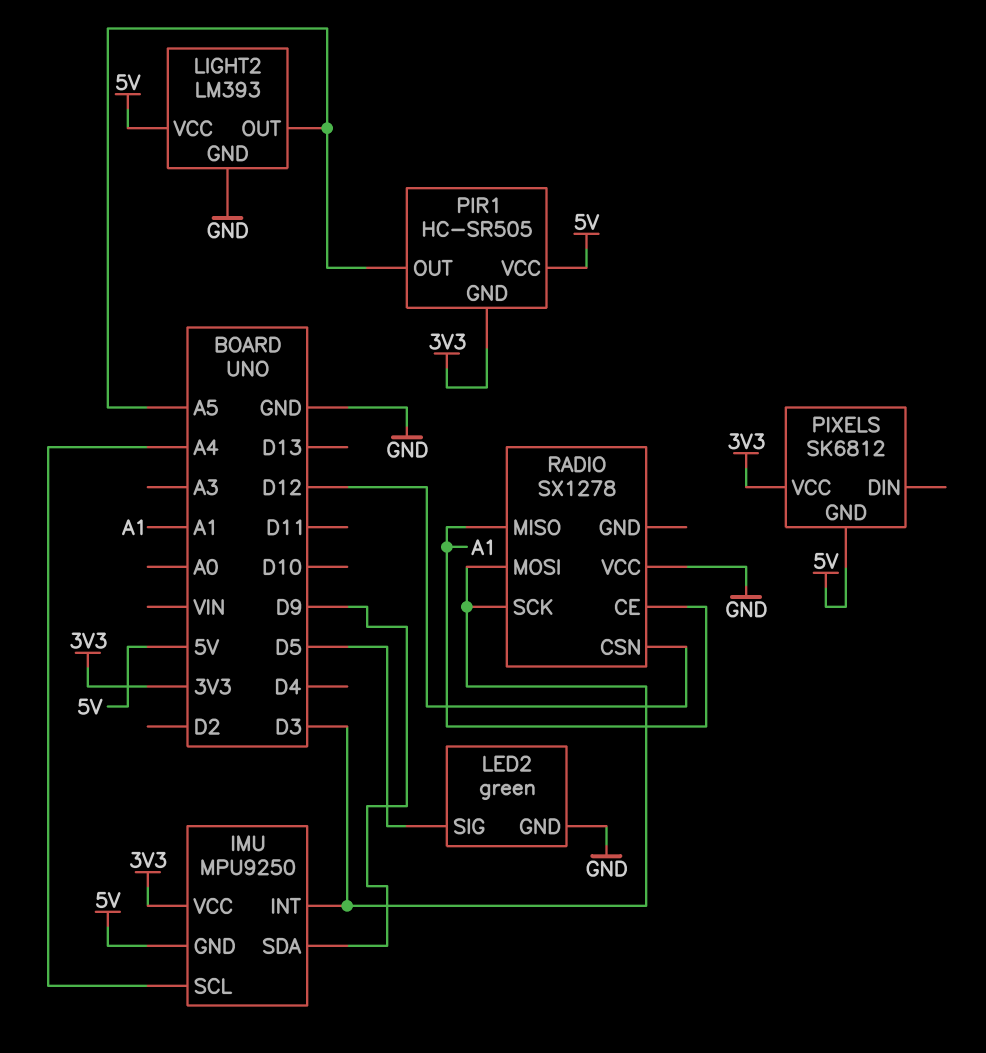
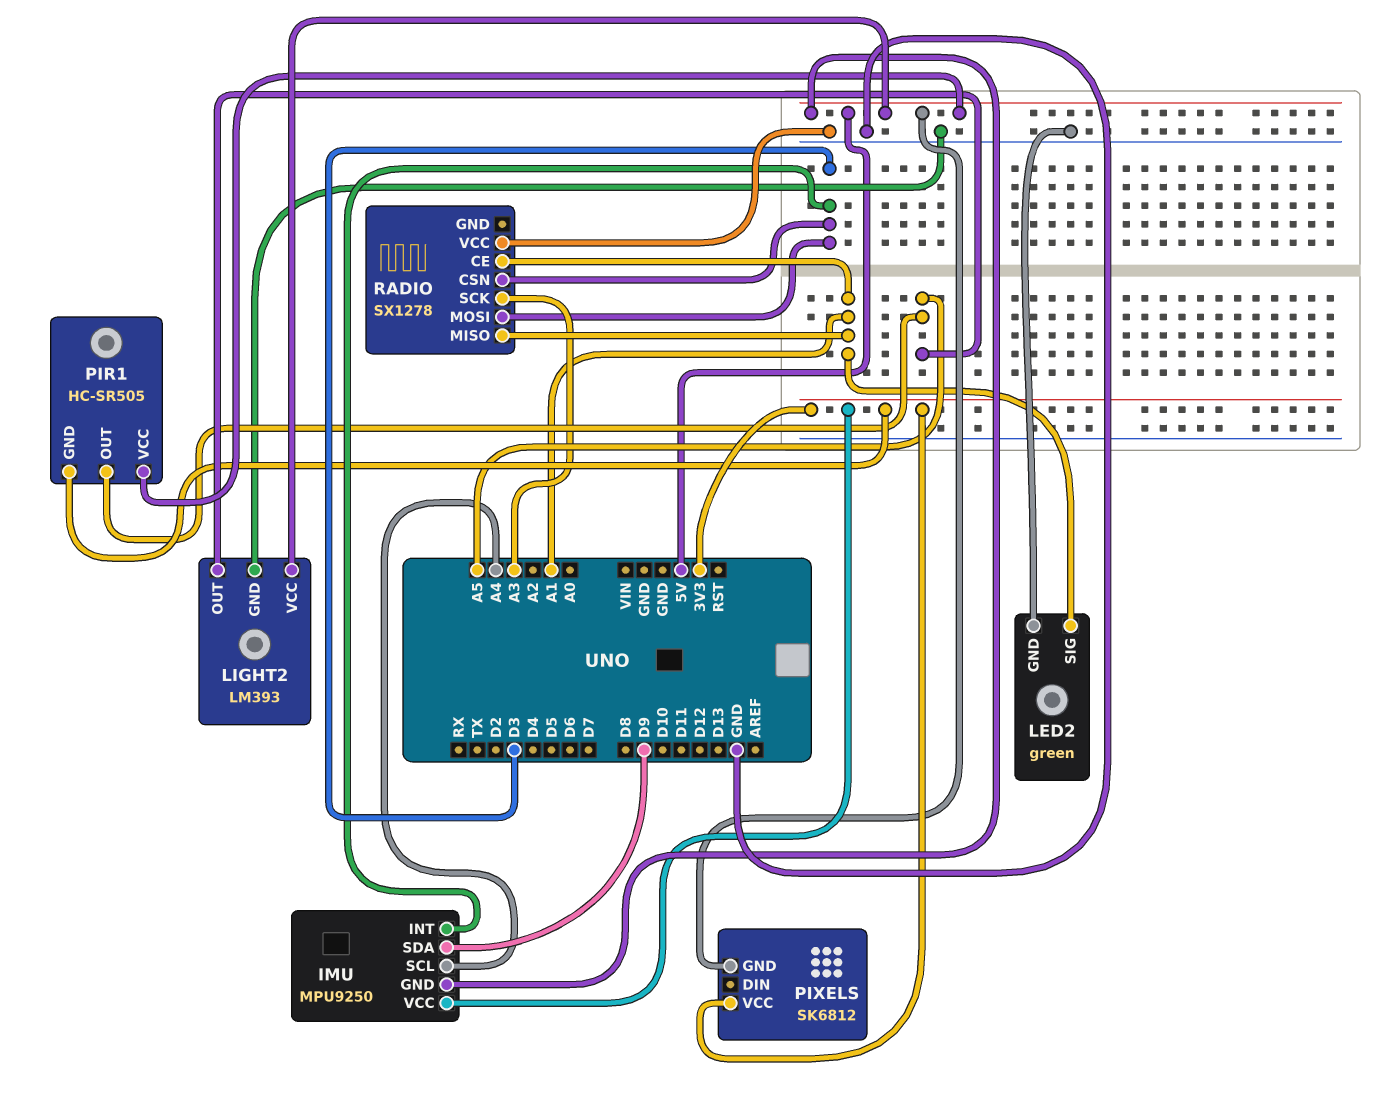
LED2 pin SIG: D5 -> A1
RADIO pin CSN: D12 -> D3
RADIO pin SCK: D3 -> A3

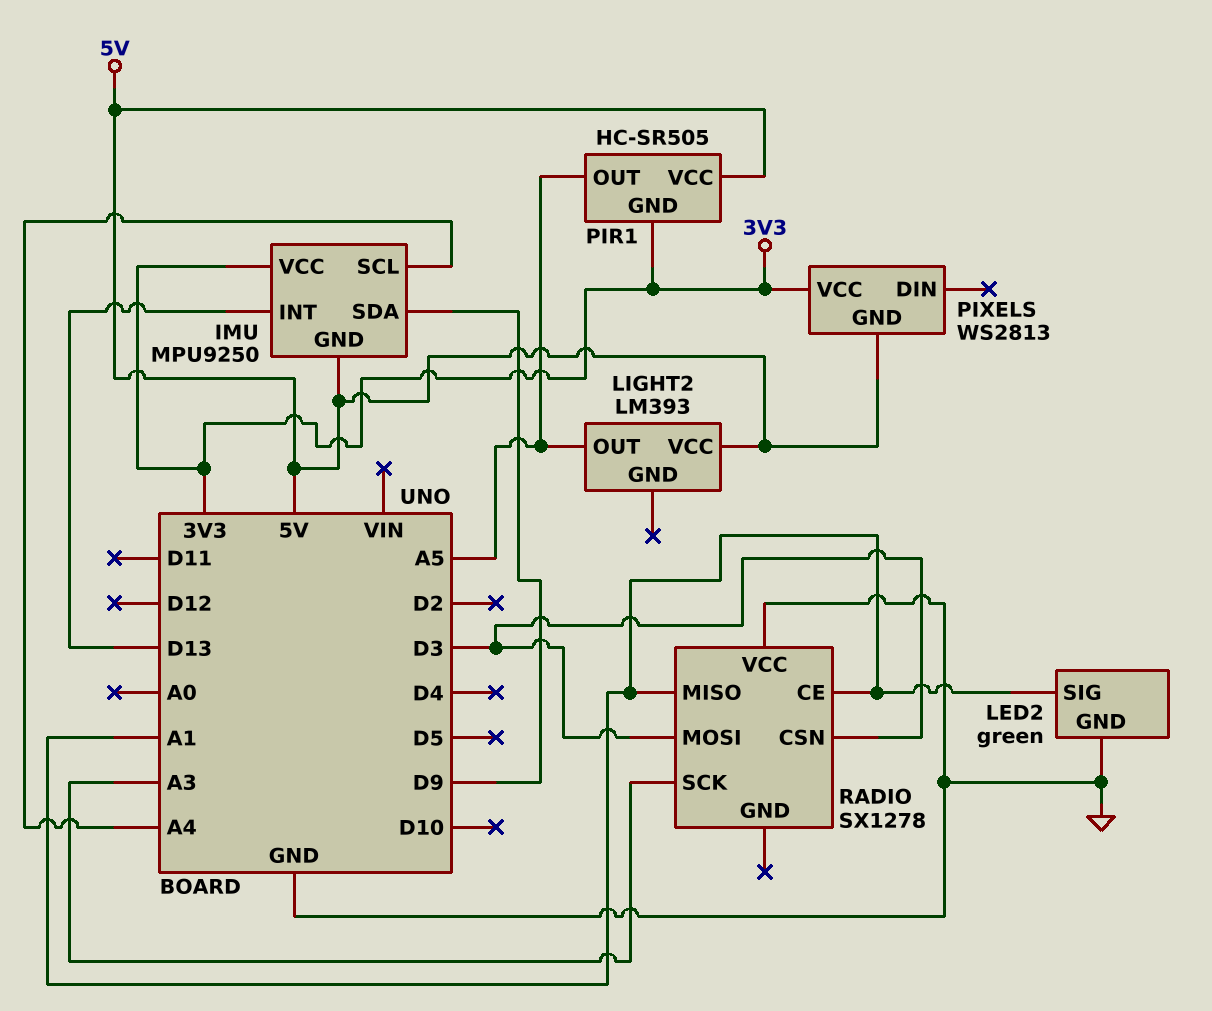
IMU pin INT: D3 -> D13
LIGHT2 pin GND: GND -> none
PIXELS: SK6812 -> WS2813

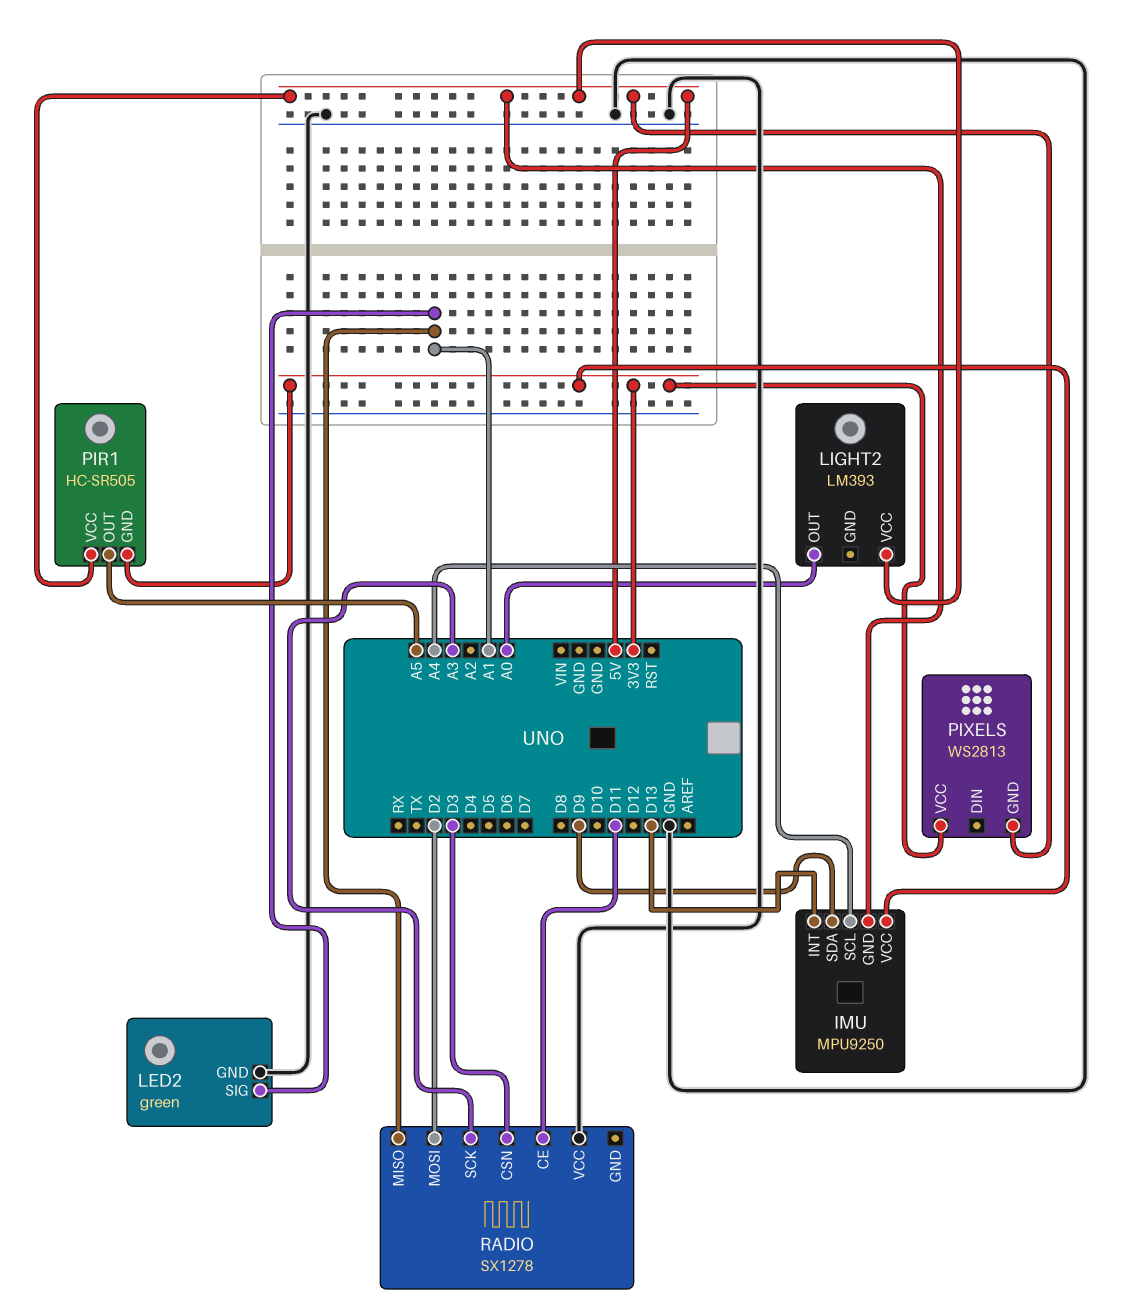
LIGHT2 pin OUT: A5 -> A0
RADIO pin CE: A1 -> D11
RADIO pin MOSI: D3 -> D2

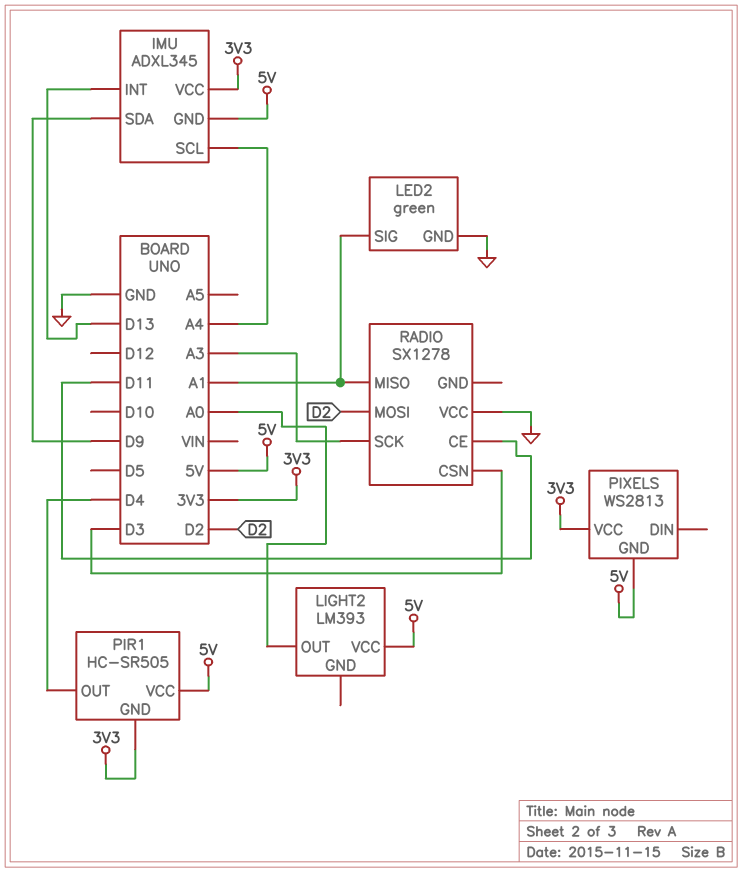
IMU: MPU9250 -> ADXL345
PIR1 pin OUT: A5 -> D4

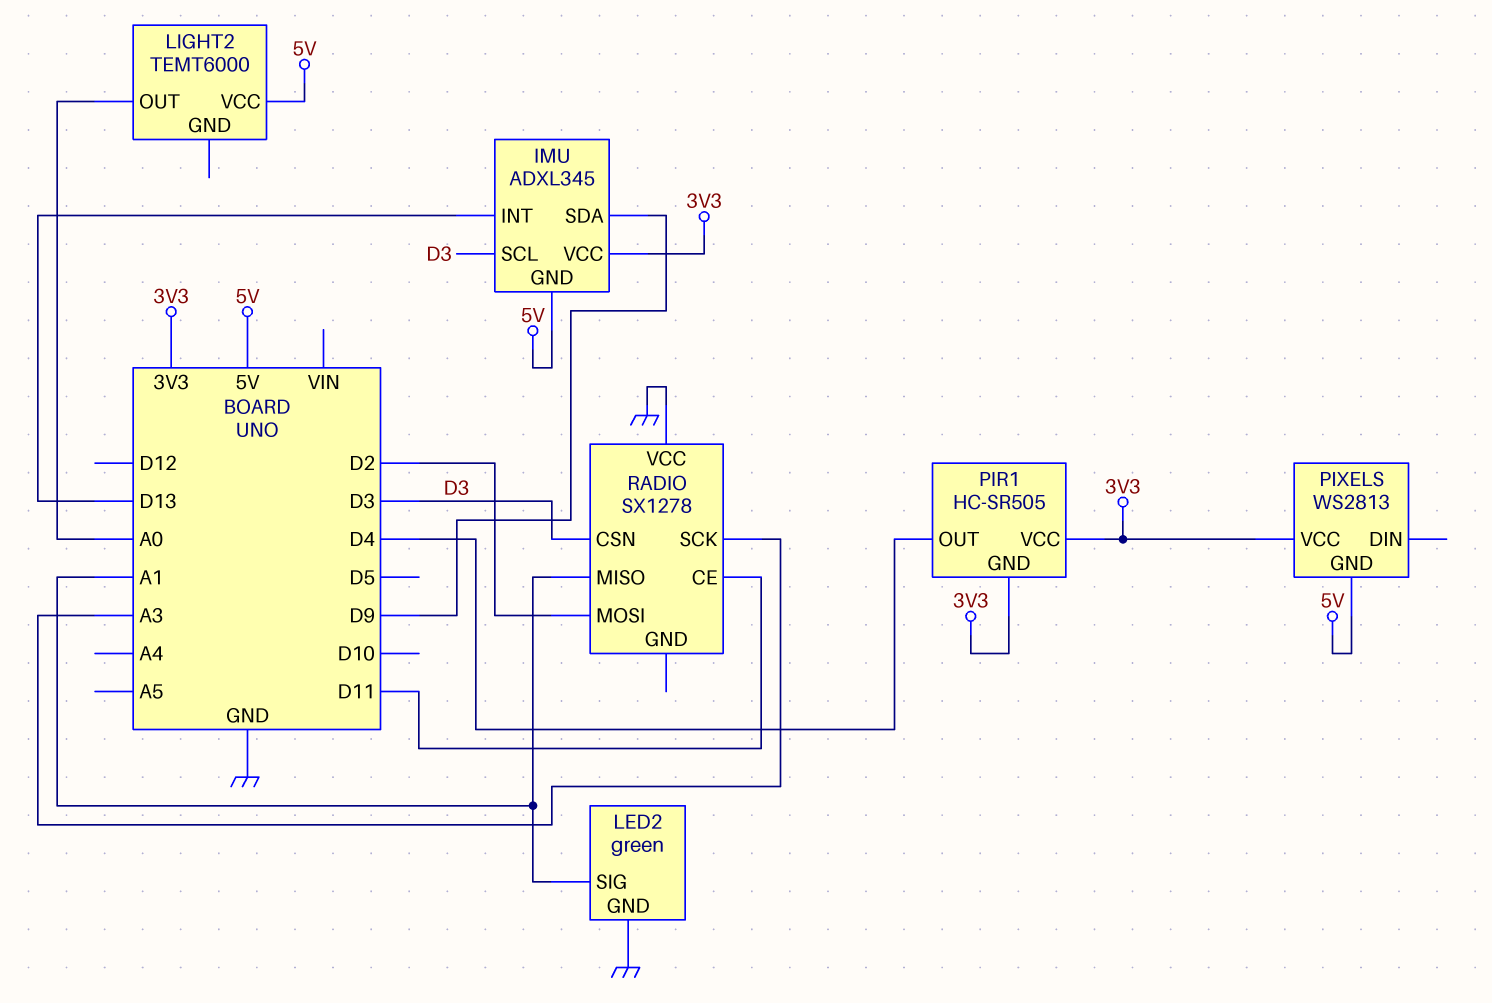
IMU pin SCL: A4 -> D3
LIGHT2: LM393 -> TEMT6000
PIR1 pin VCC: 5V -> 3V3

